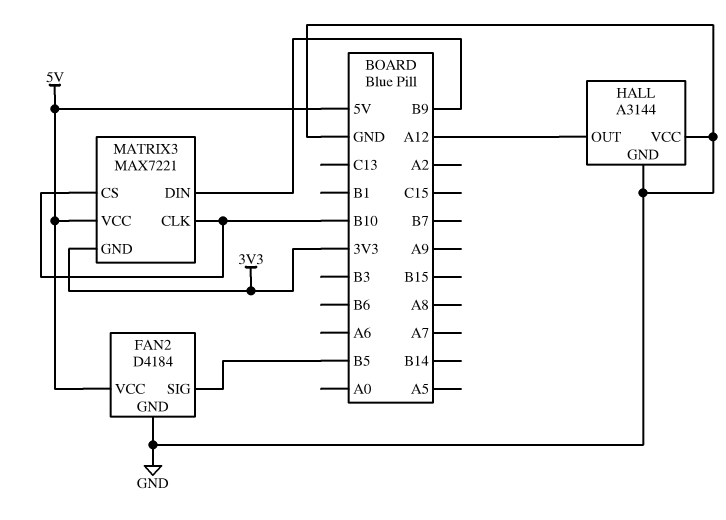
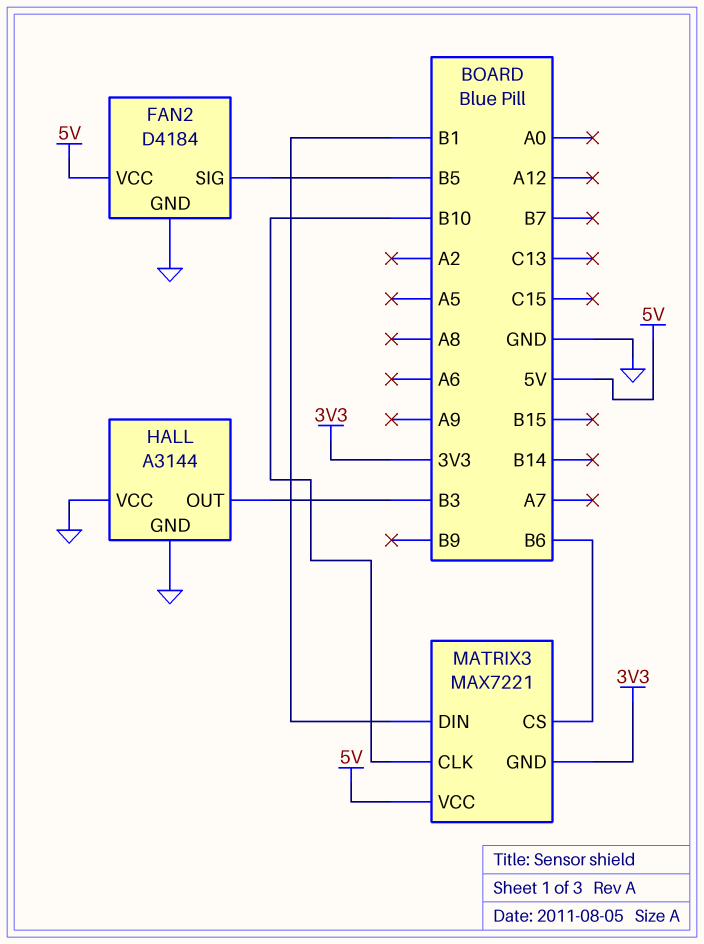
HALL pin OUT: A12 -> B3
MATRIX3 pin CS: B10 -> B6
MATRIX3 pin DIN: B9 -> B1

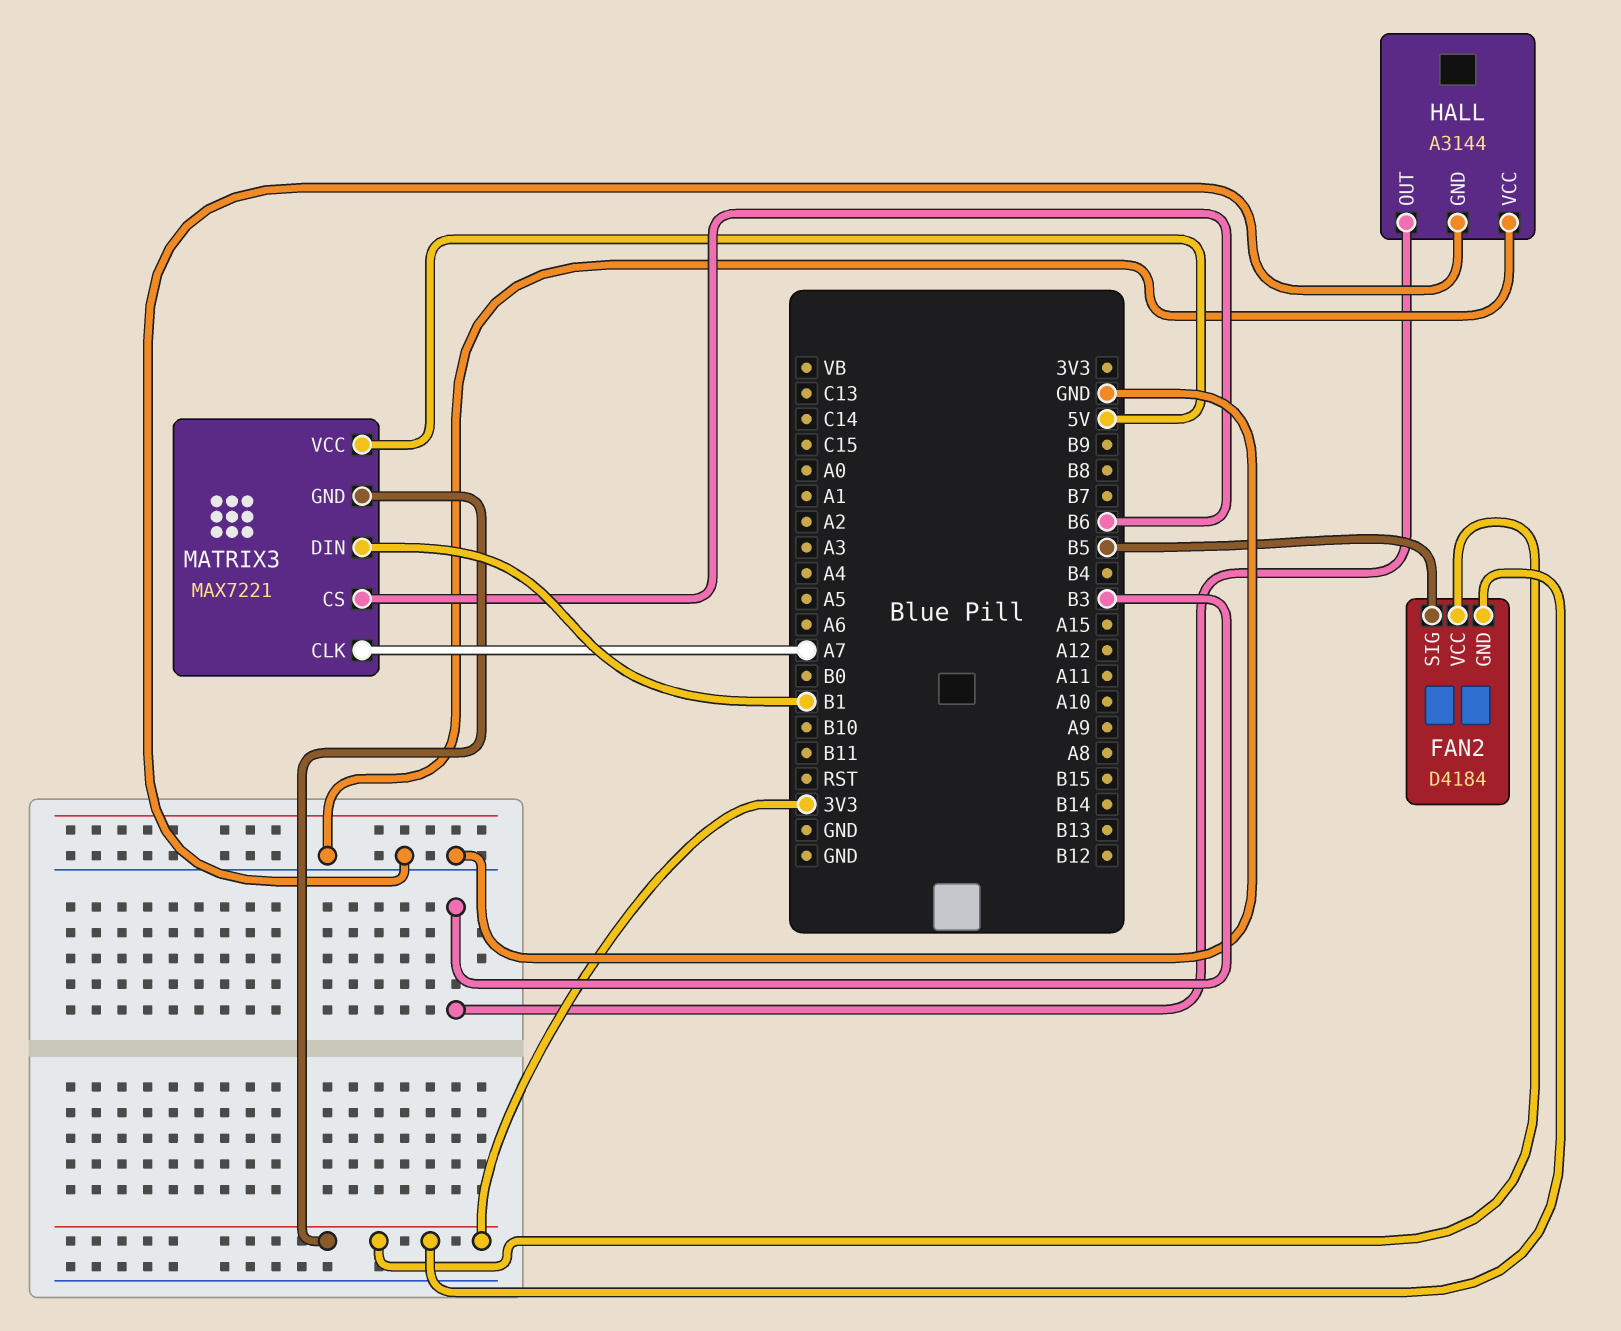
FAN2 pin GND: GND -> 3V3
FAN2 pin VCC: 5V -> 3V3
MATRIX3 pin CLK: B10 -> A7

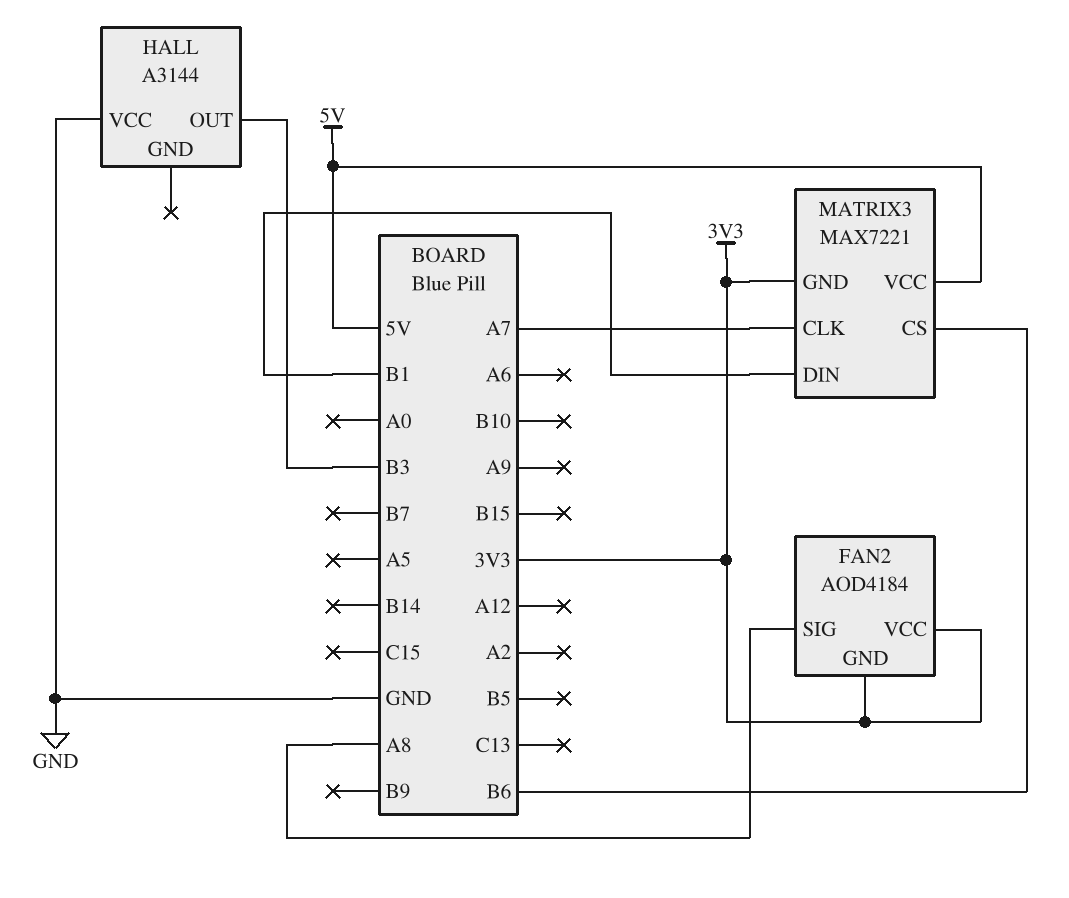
FAN2: D4184 -> AOD4184
FAN2 pin SIG: B5 -> A8
HALL pin GND: GND -> none

